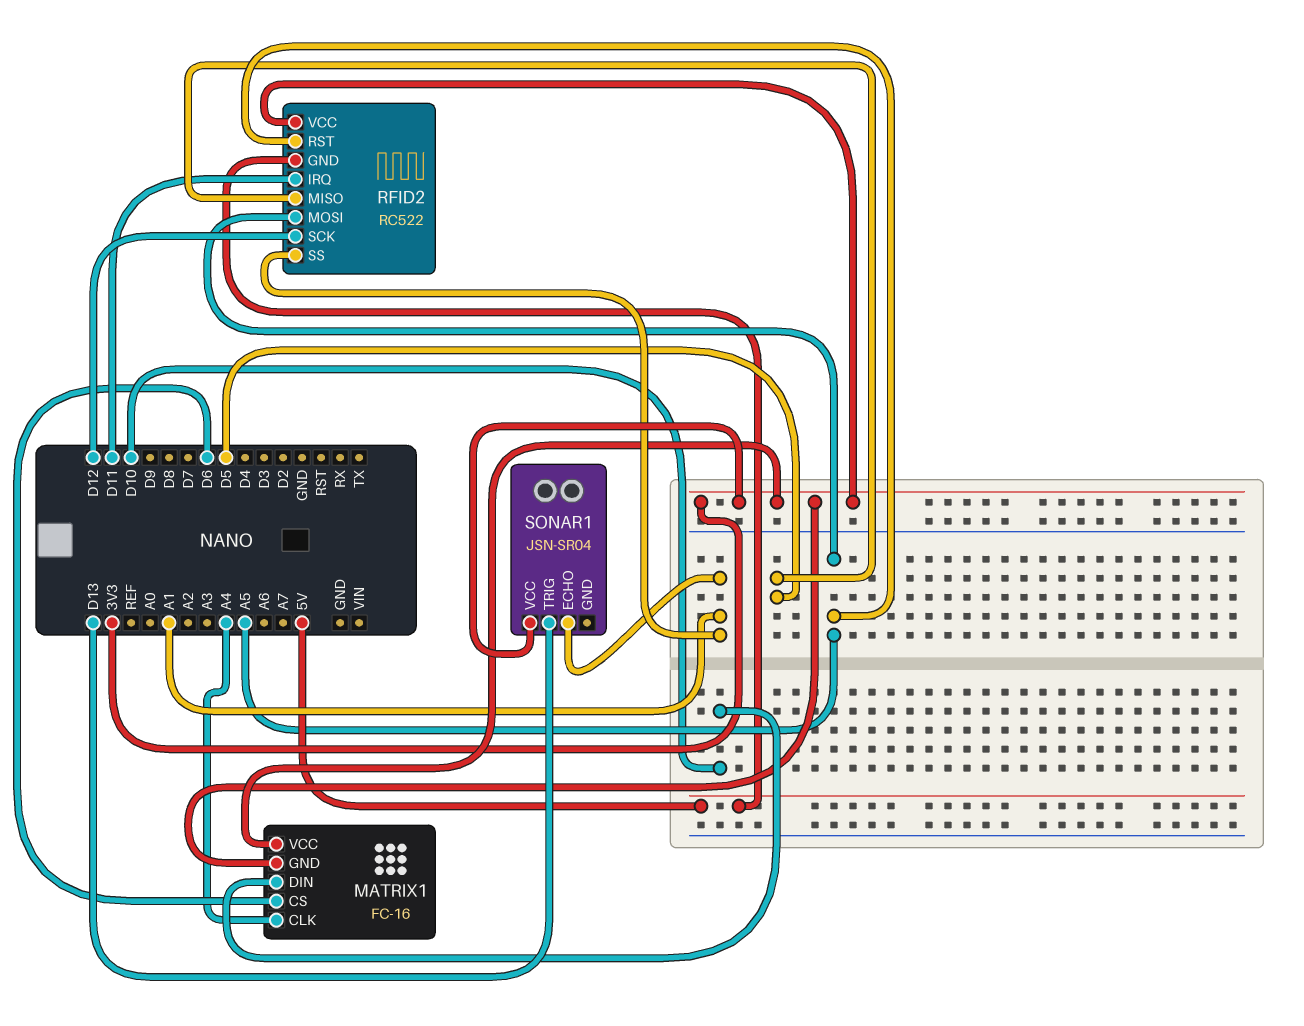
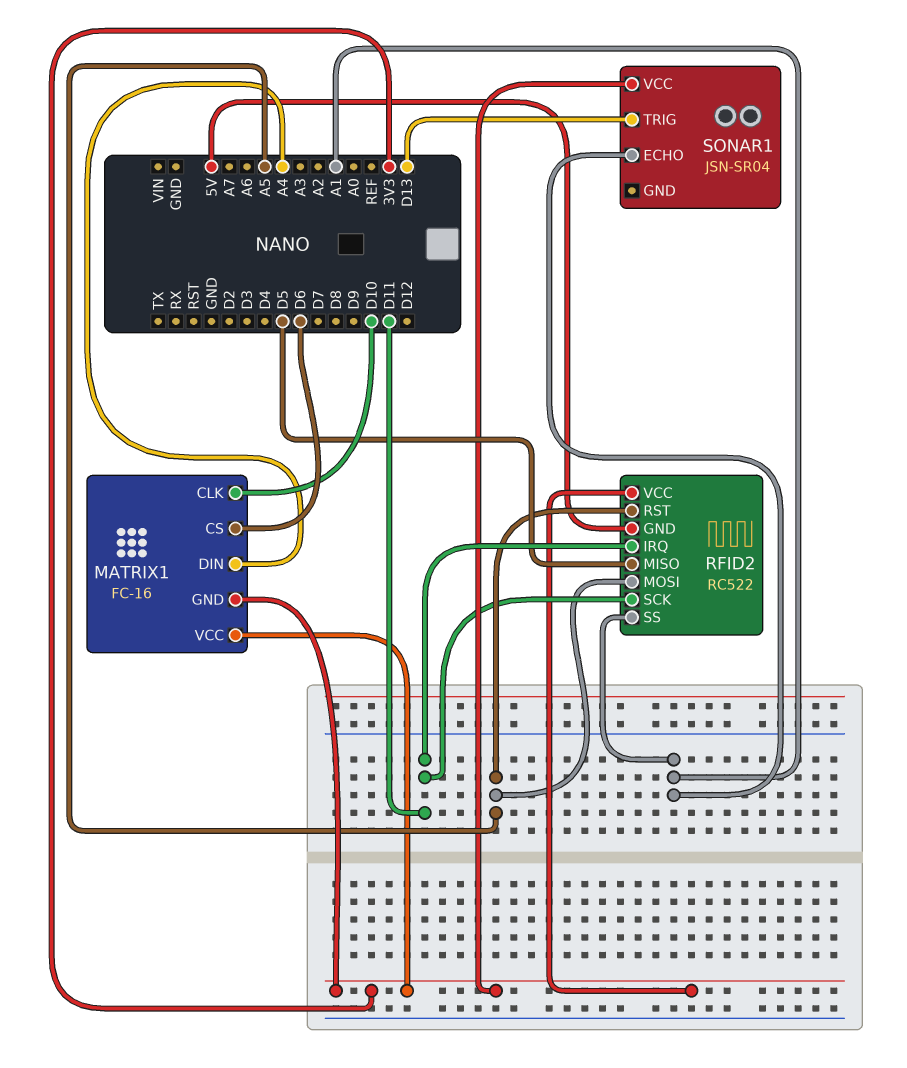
MATRIX1 pin CLK: A4 -> D10
MATRIX1 pin DIN: D10 -> A4
RFID2 pin SCK: D12 -> D11

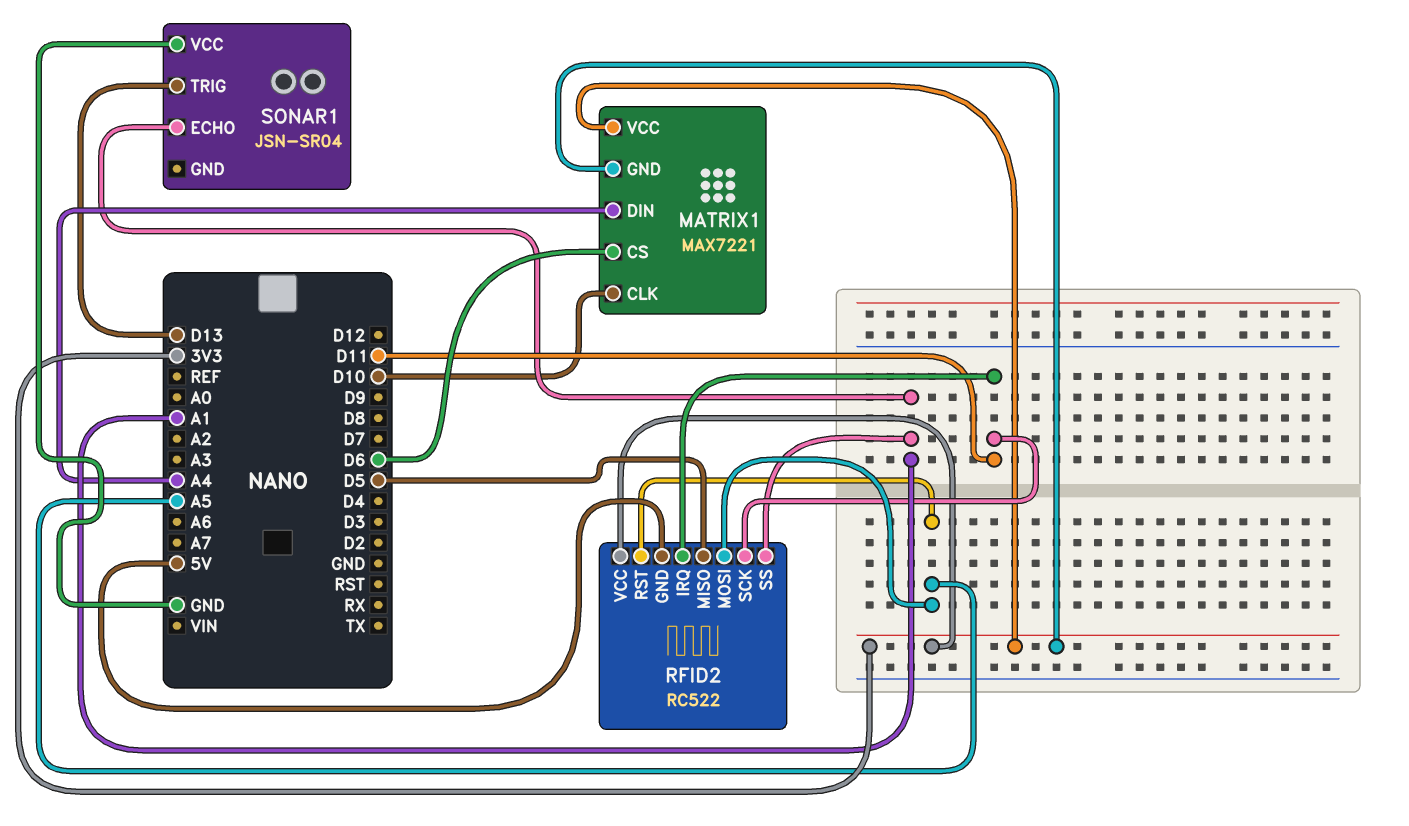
MATRIX1: FC-16 -> MAX7221
SONAR1 pin VCC: 3V3 -> GND

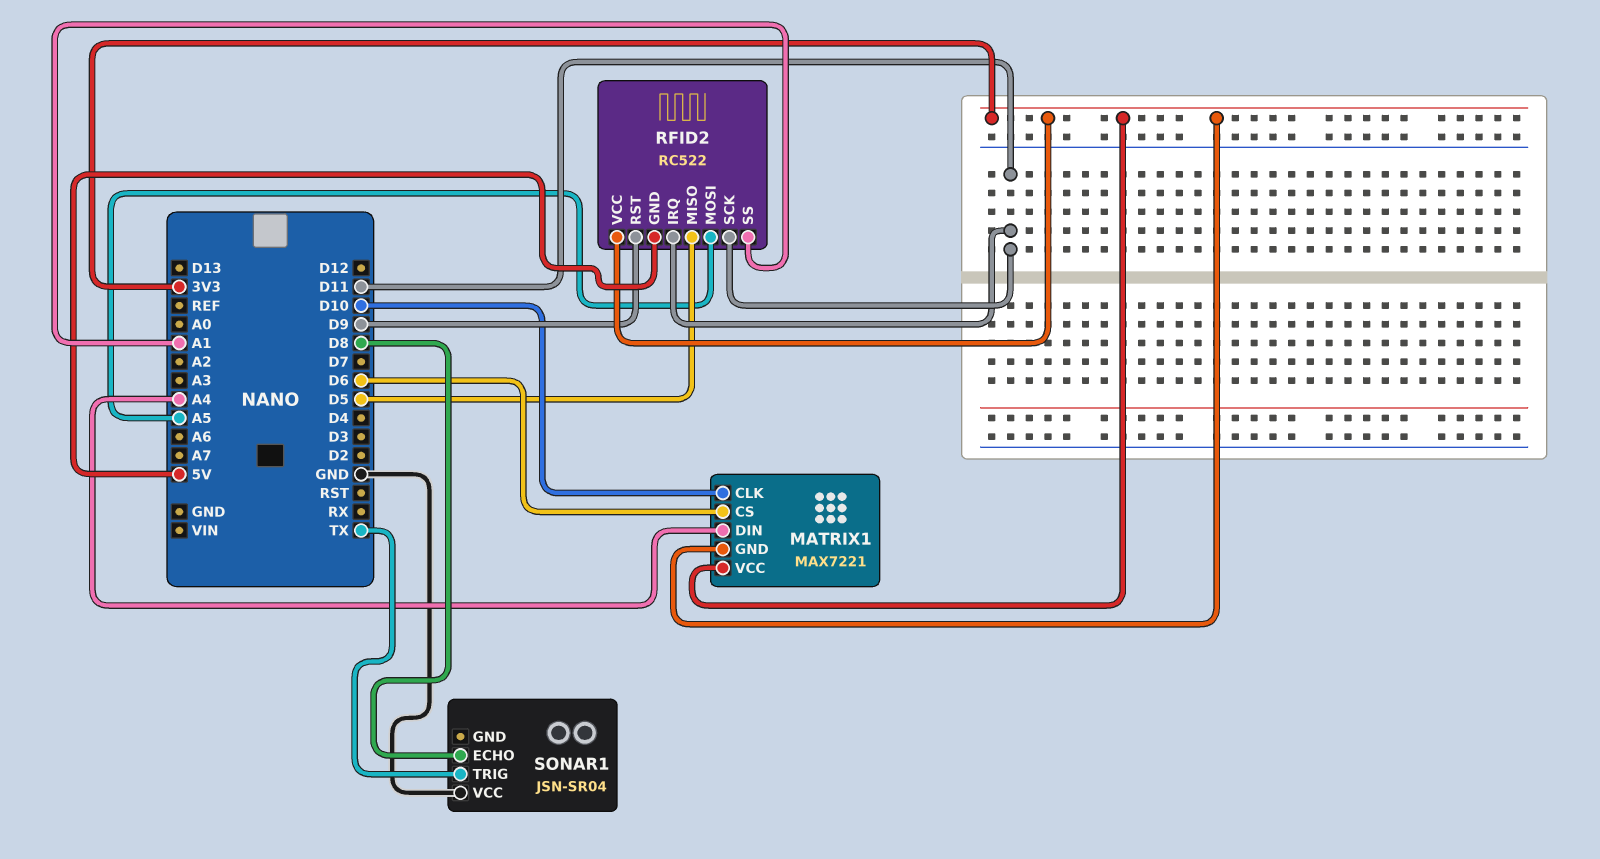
RFID2 pin RST: A5 -> D9
SONAR1 pin ECHO: A1 -> D8
SONAR1 pin TRIG: D13 -> TX

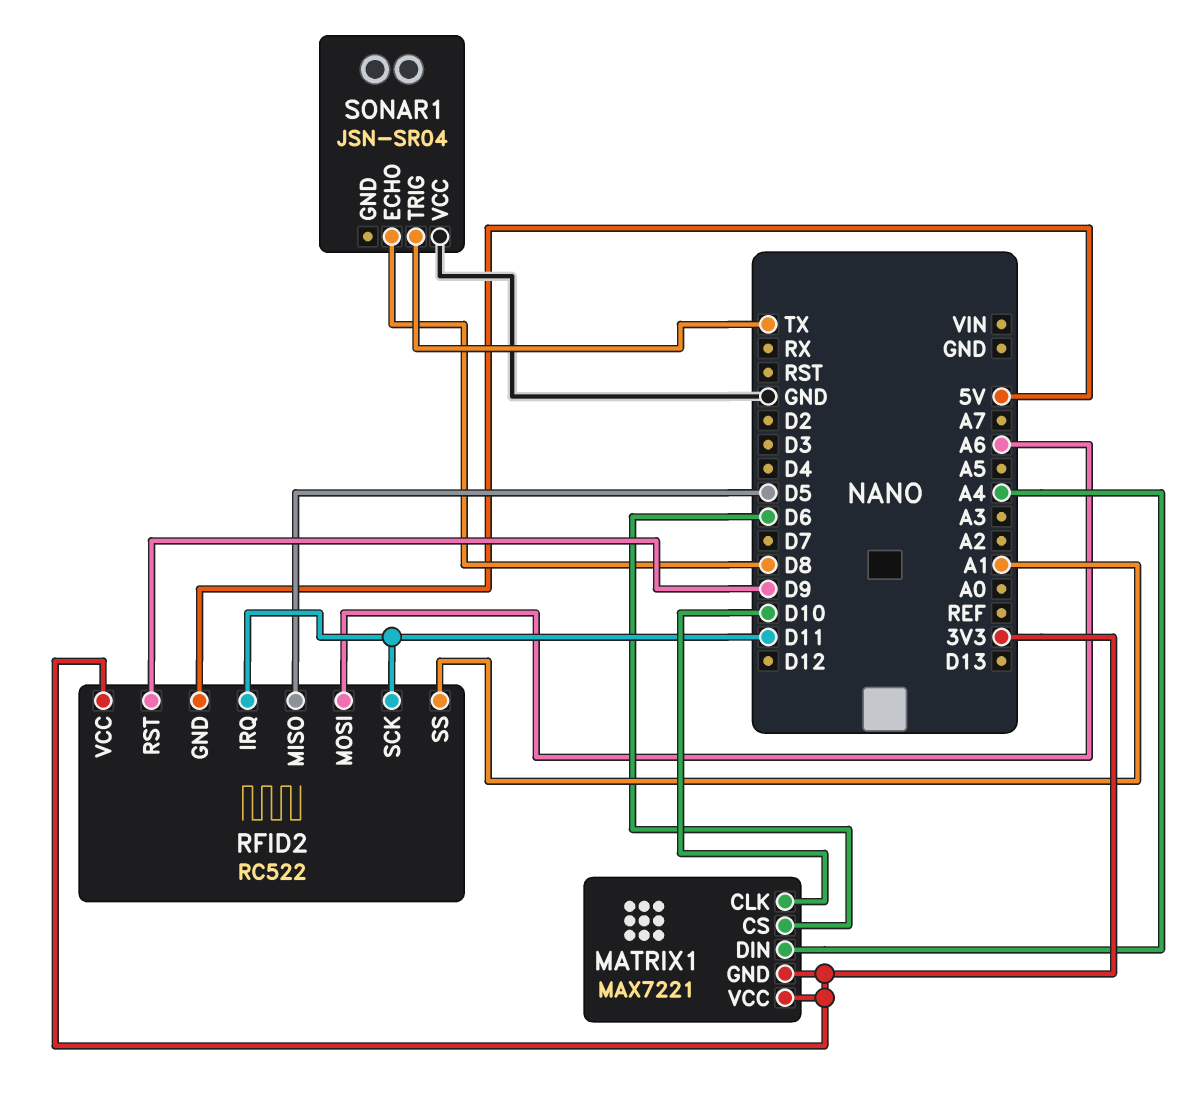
RFID2 pin MOSI: A5 -> A6

